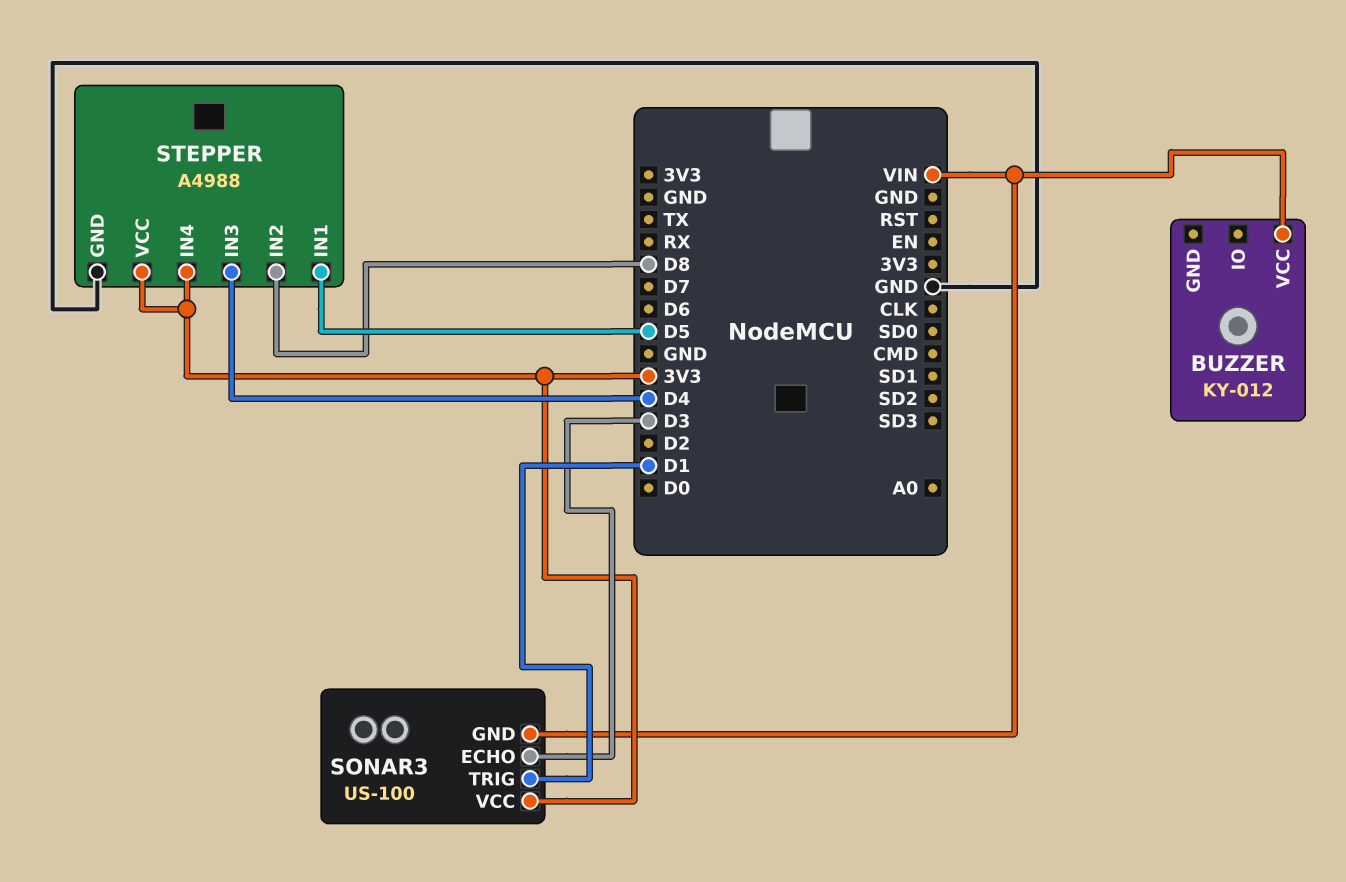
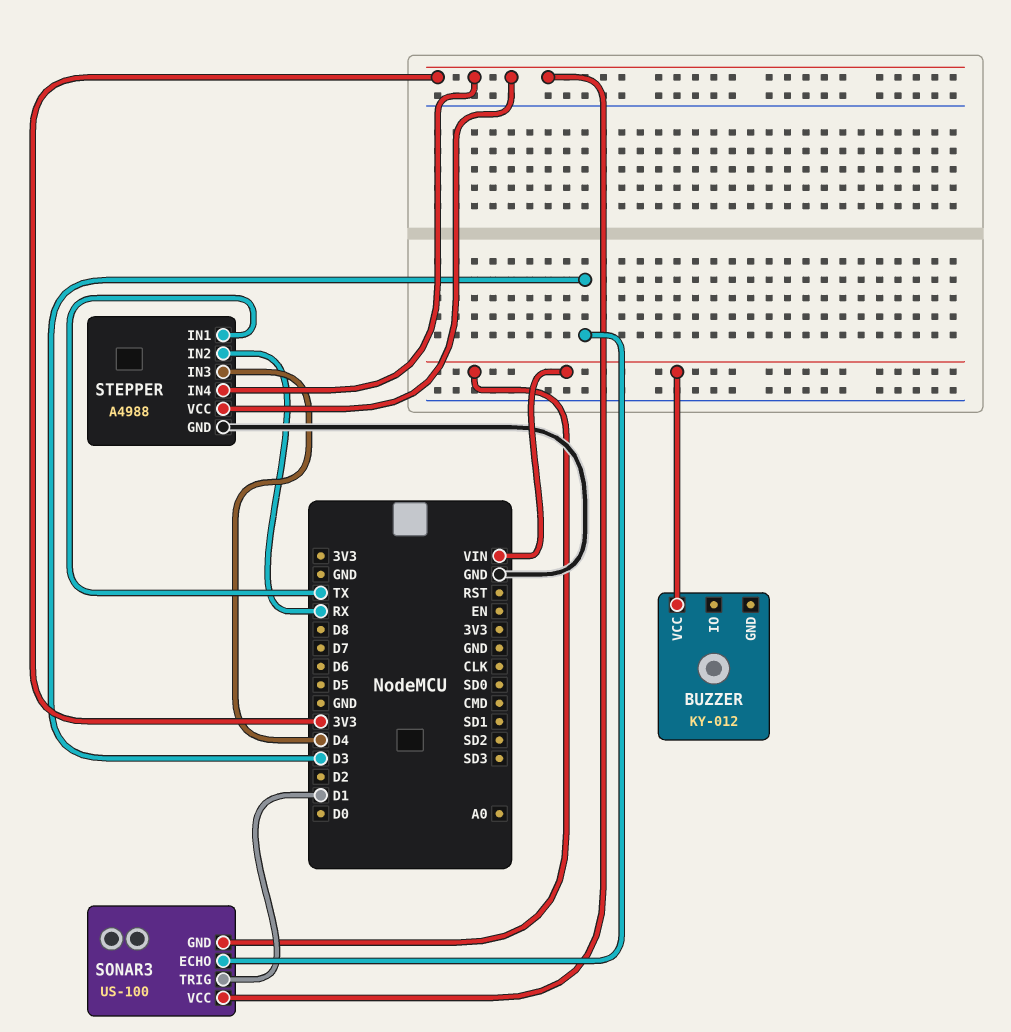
STEPPER pin IN1: D5 -> TX
STEPPER pin IN2: D8 -> RX

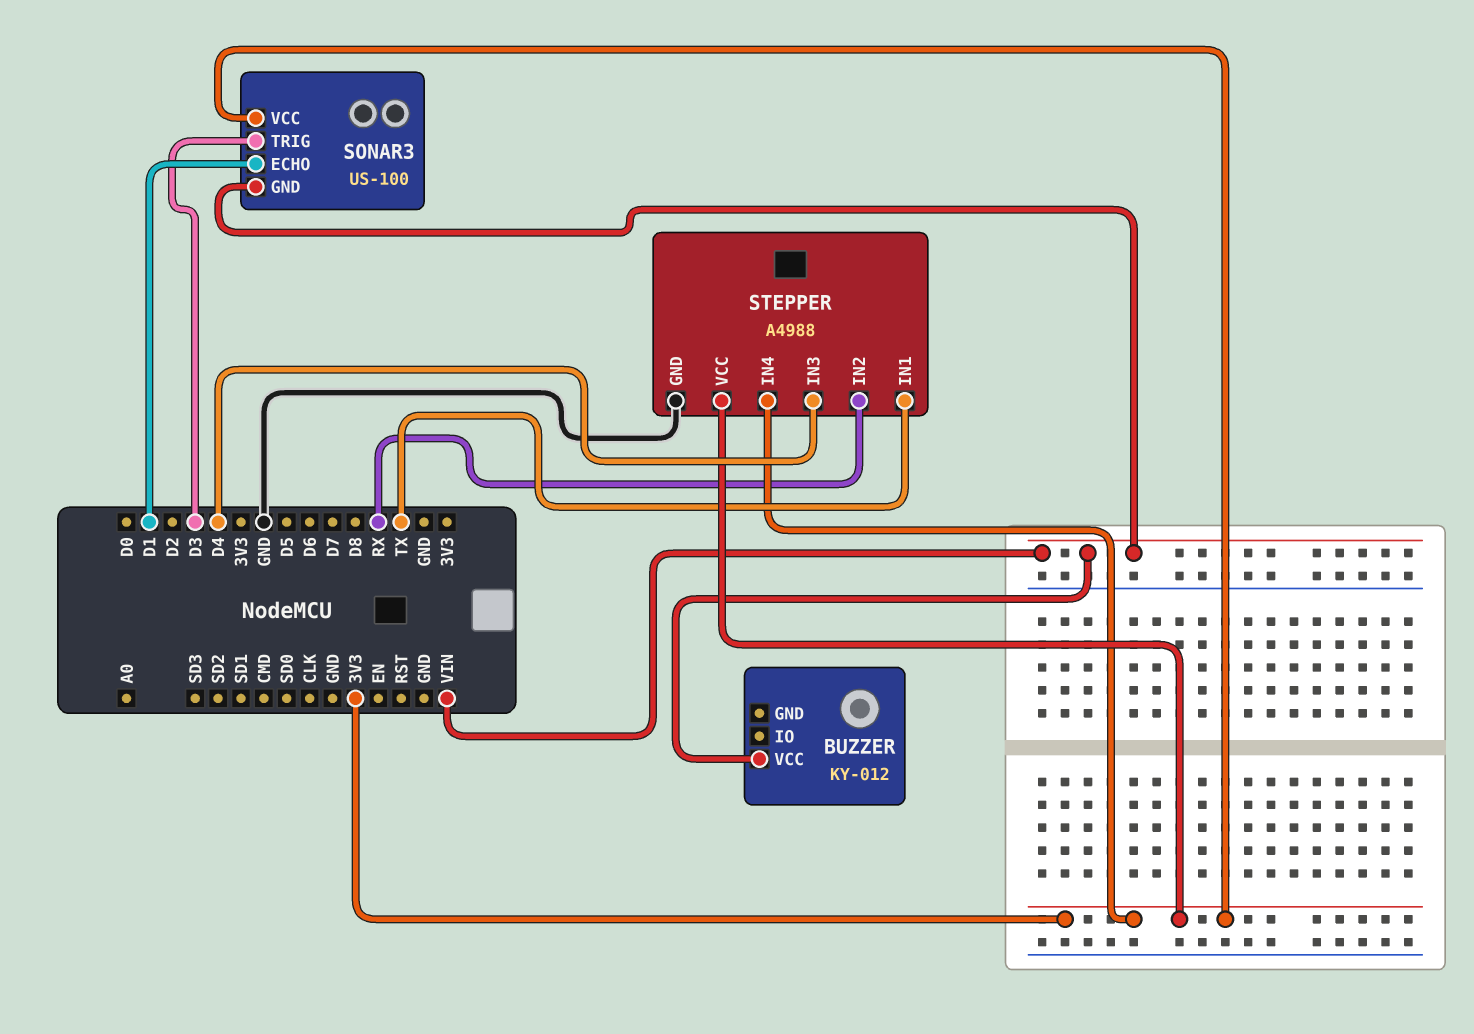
SONAR3 pin ECHO: D3 -> D1
SONAR3 pin TRIG: D1 -> D3

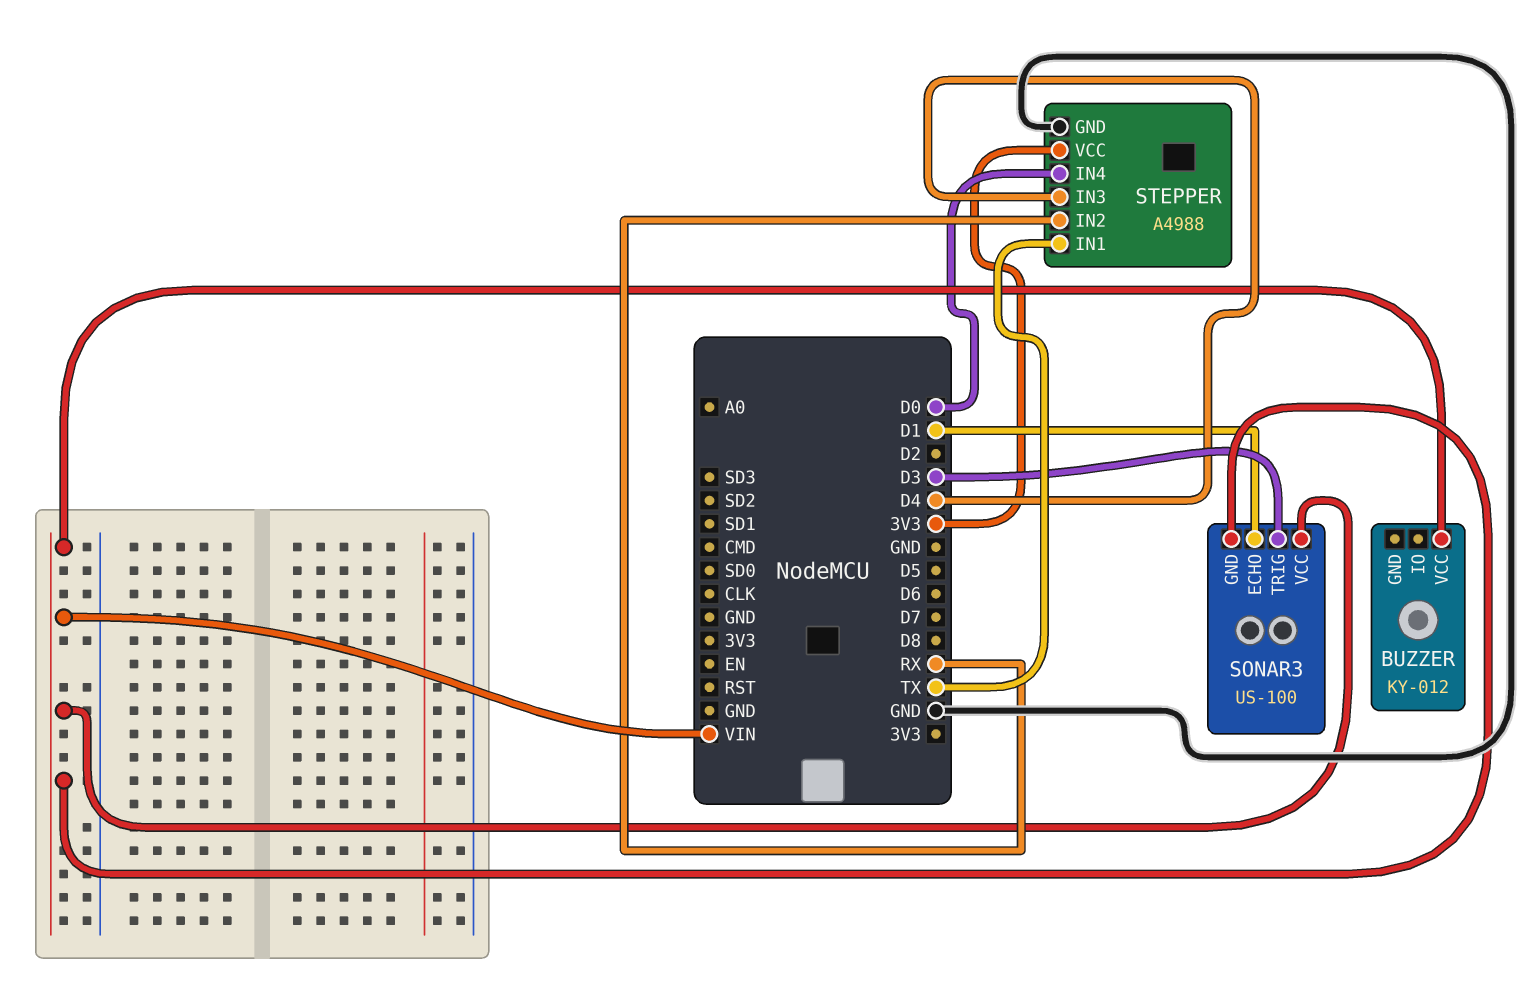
SONAR3 pin VCC: 3V3 -> VIN
STEPPER pin IN4: 3V3 -> D0

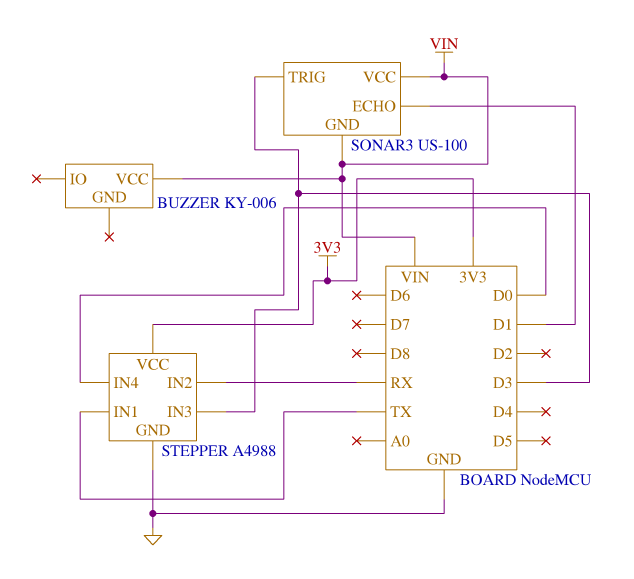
BUZZER: KY-012 -> KY-006
STEPPER pin IN3: D4 -> D3

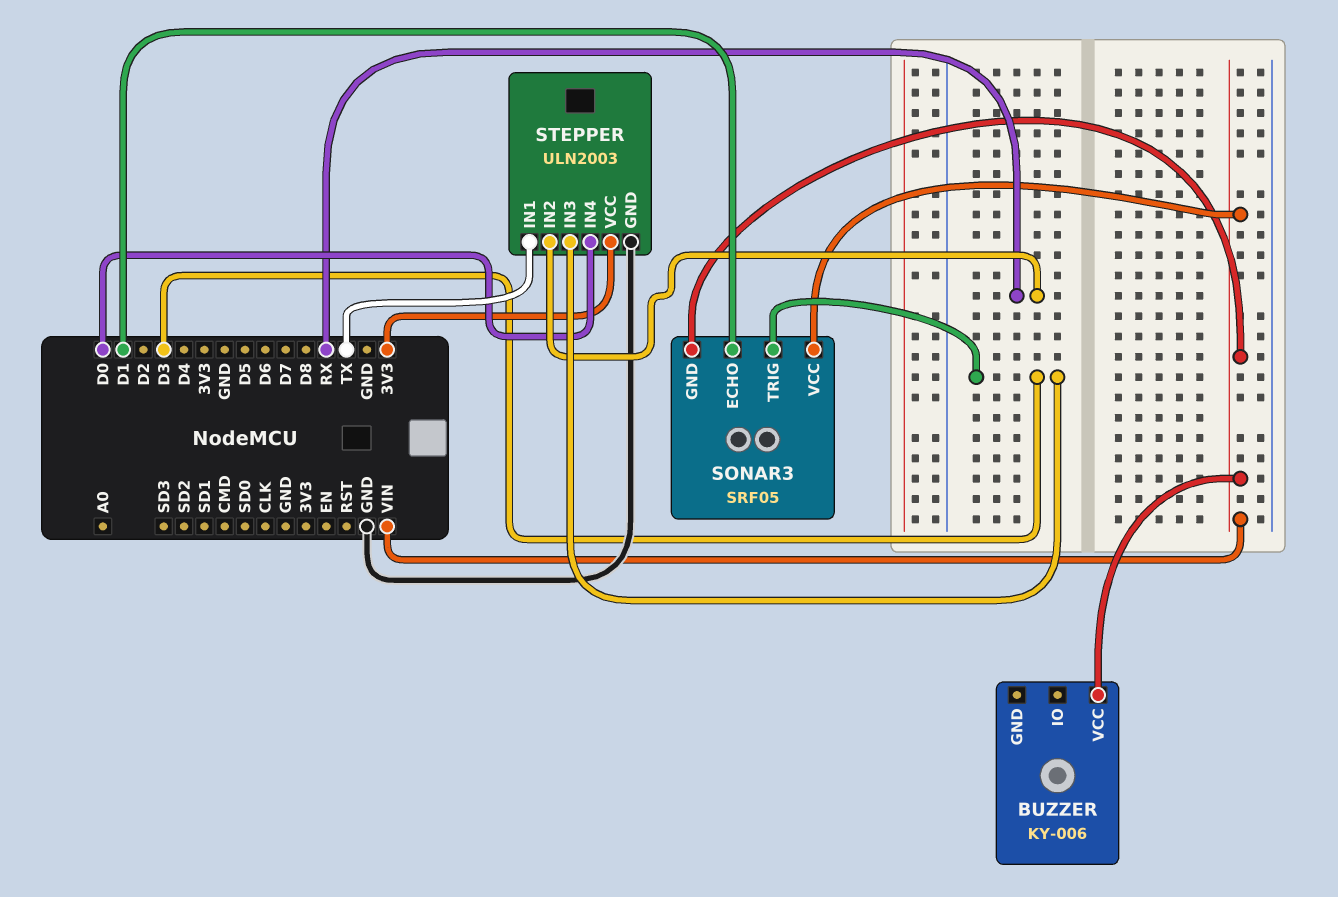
SONAR3: US-100 -> SRF05
STEPPER: A4988 -> ULN2003

